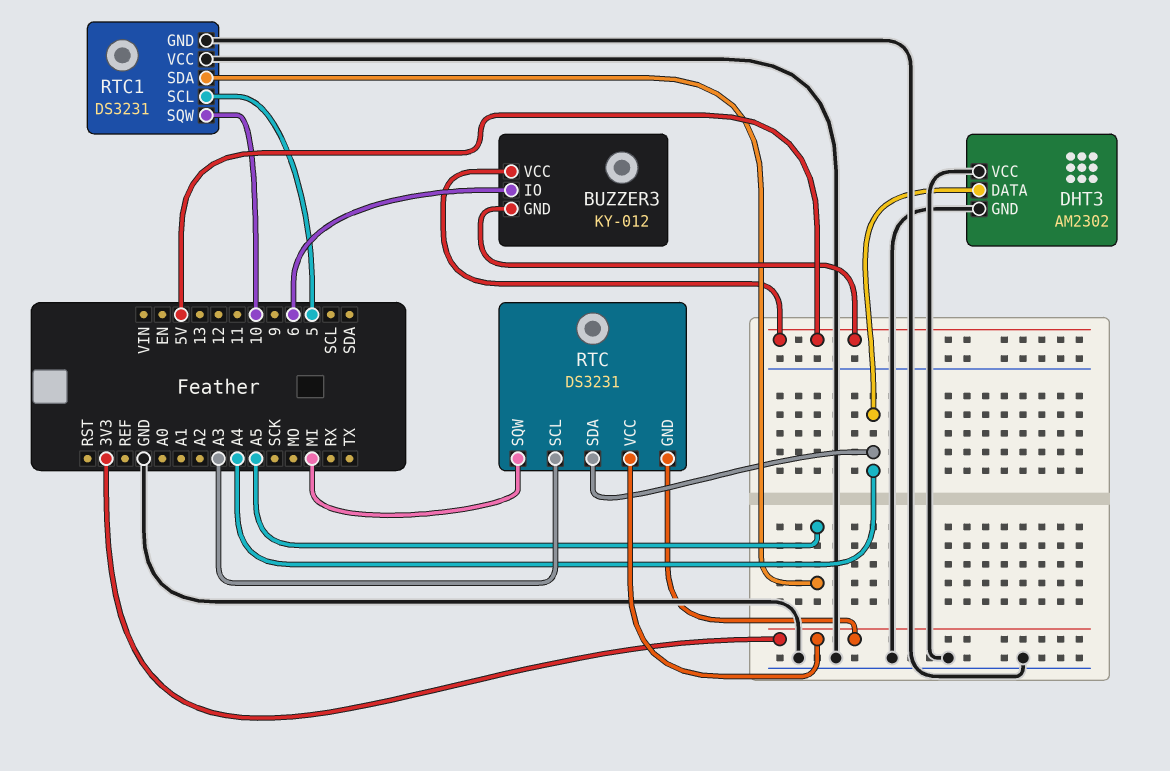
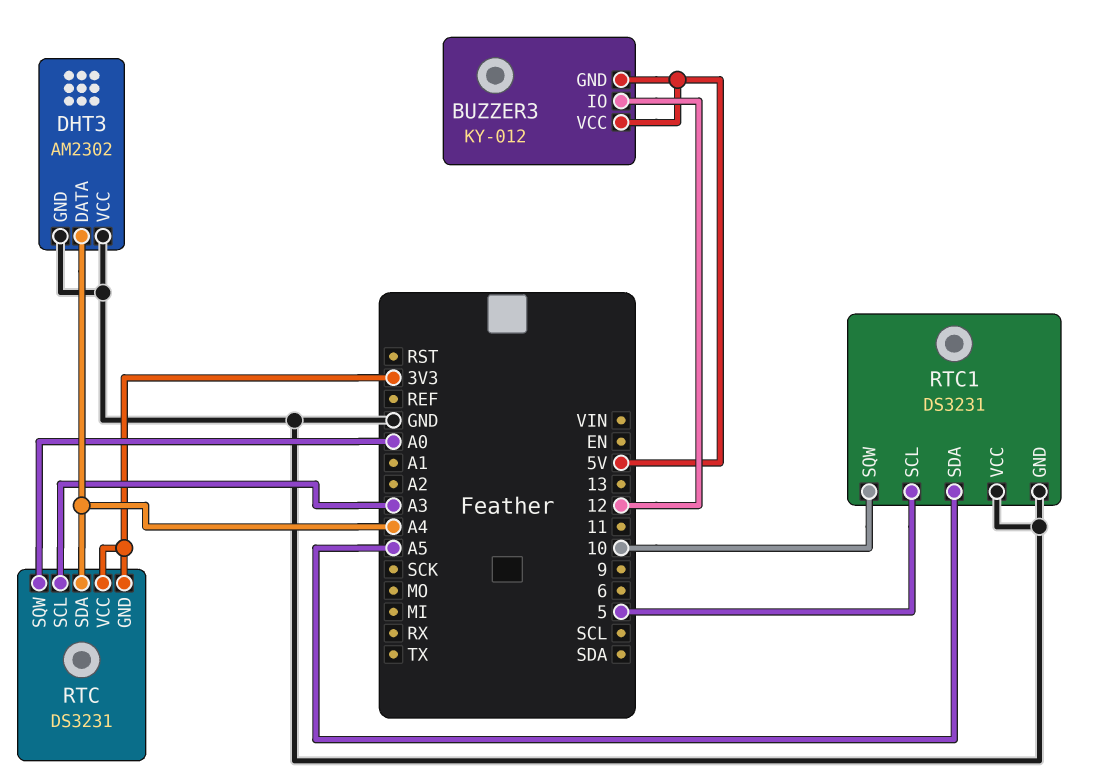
BUZZER3 pin IO: 6 -> 12
RTC pin SQW: MI -> A0

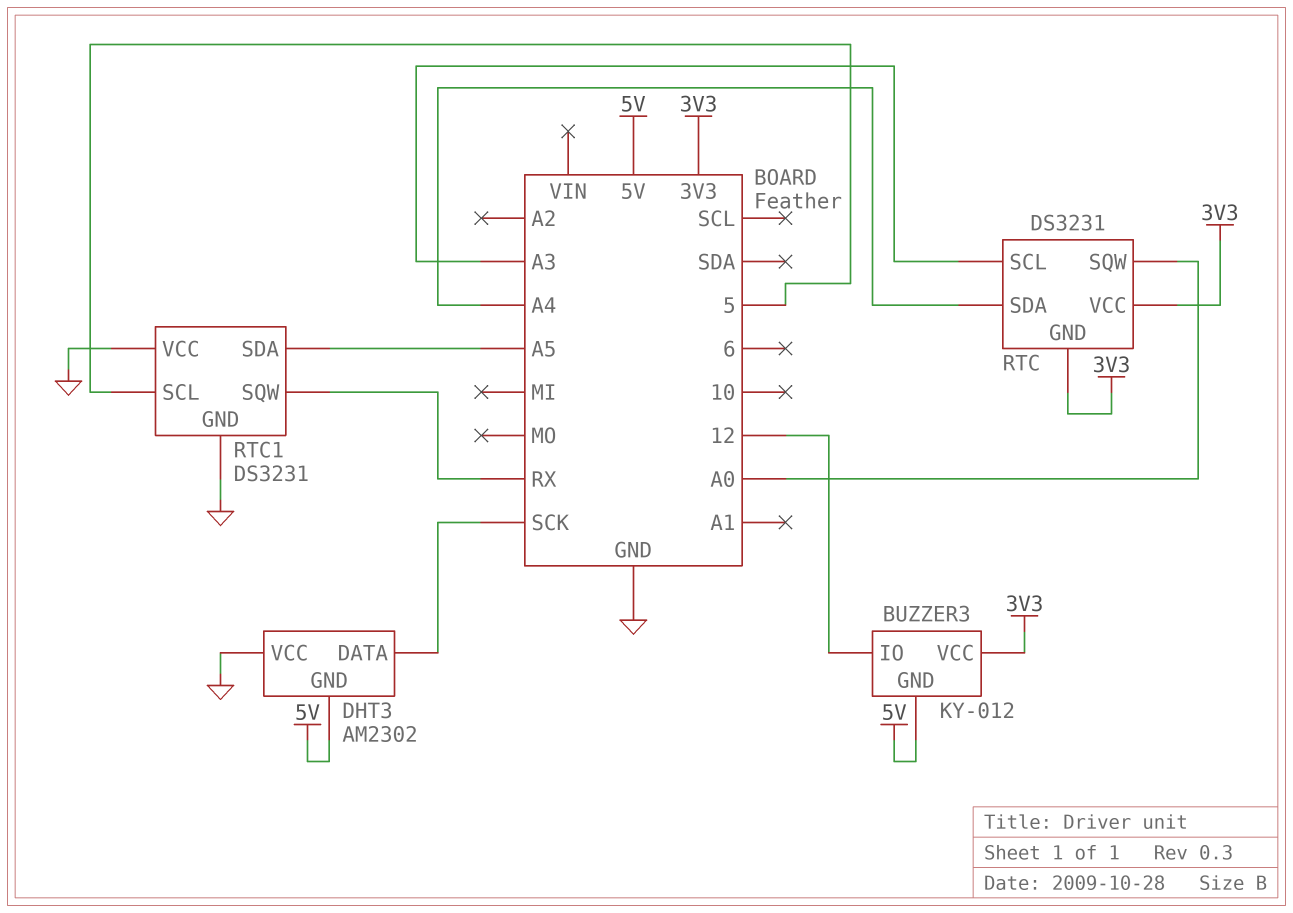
BUZZER3 pin VCC: 5V -> 3V3
DHT3 pin DATA: A4 -> SCK
DHT3 pin GND: GND -> 5V
RTC1 pin SQW: 10 -> RX

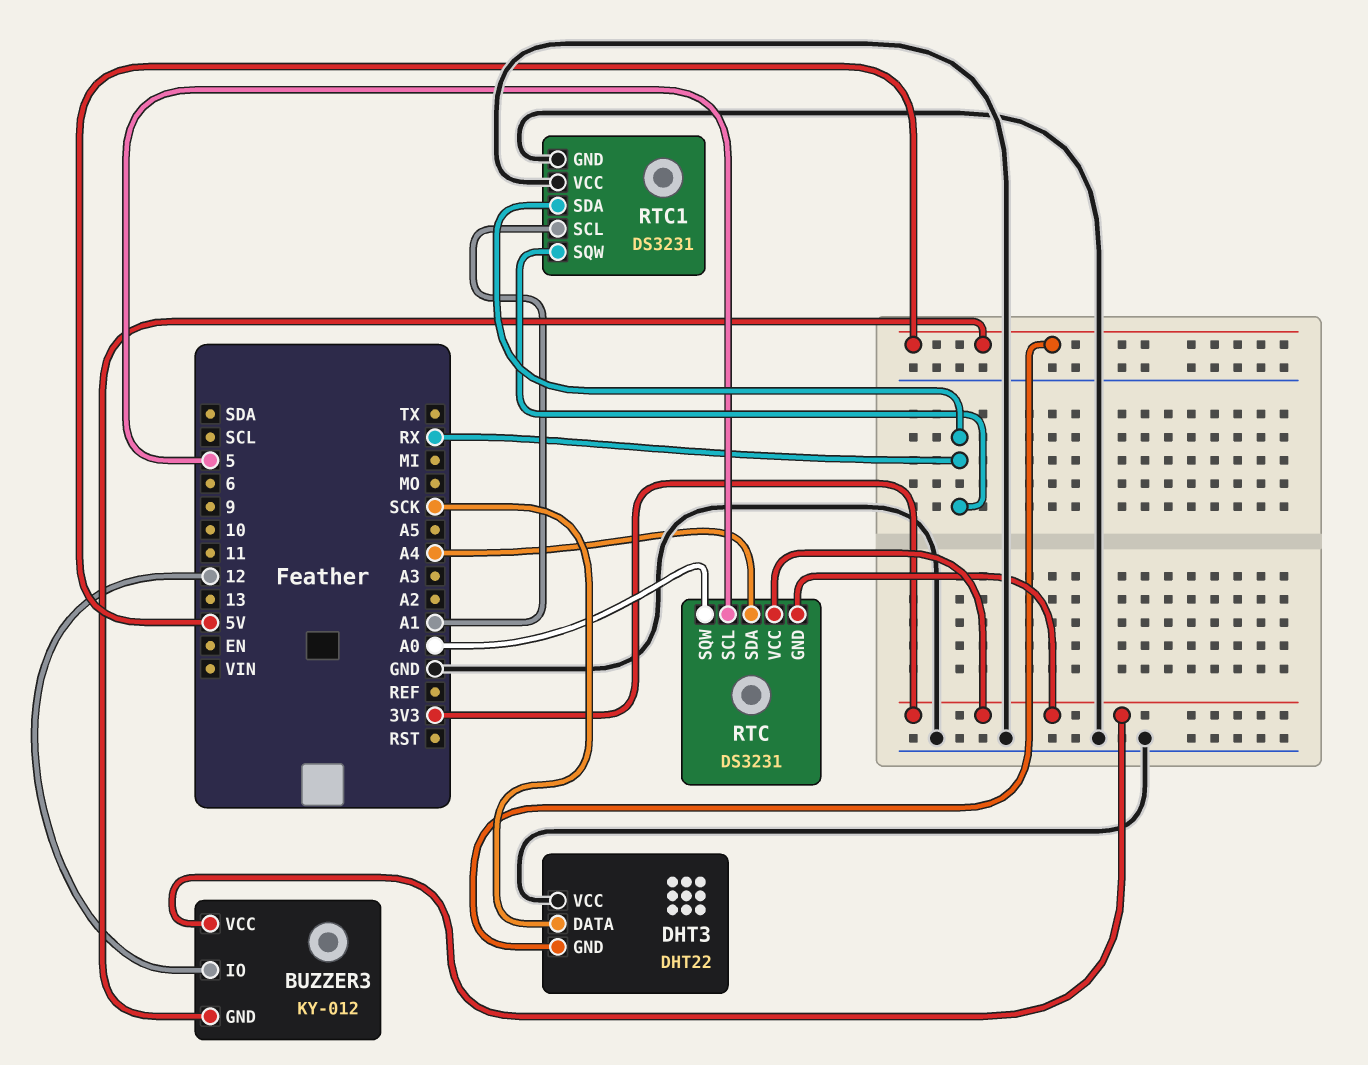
DHT3: AM2302 -> DHT22
RTC pin SCL: A3 -> 5
RTC1 pin SCL: 5 -> A1
RTC1 pin SDA: A5 -> RX

